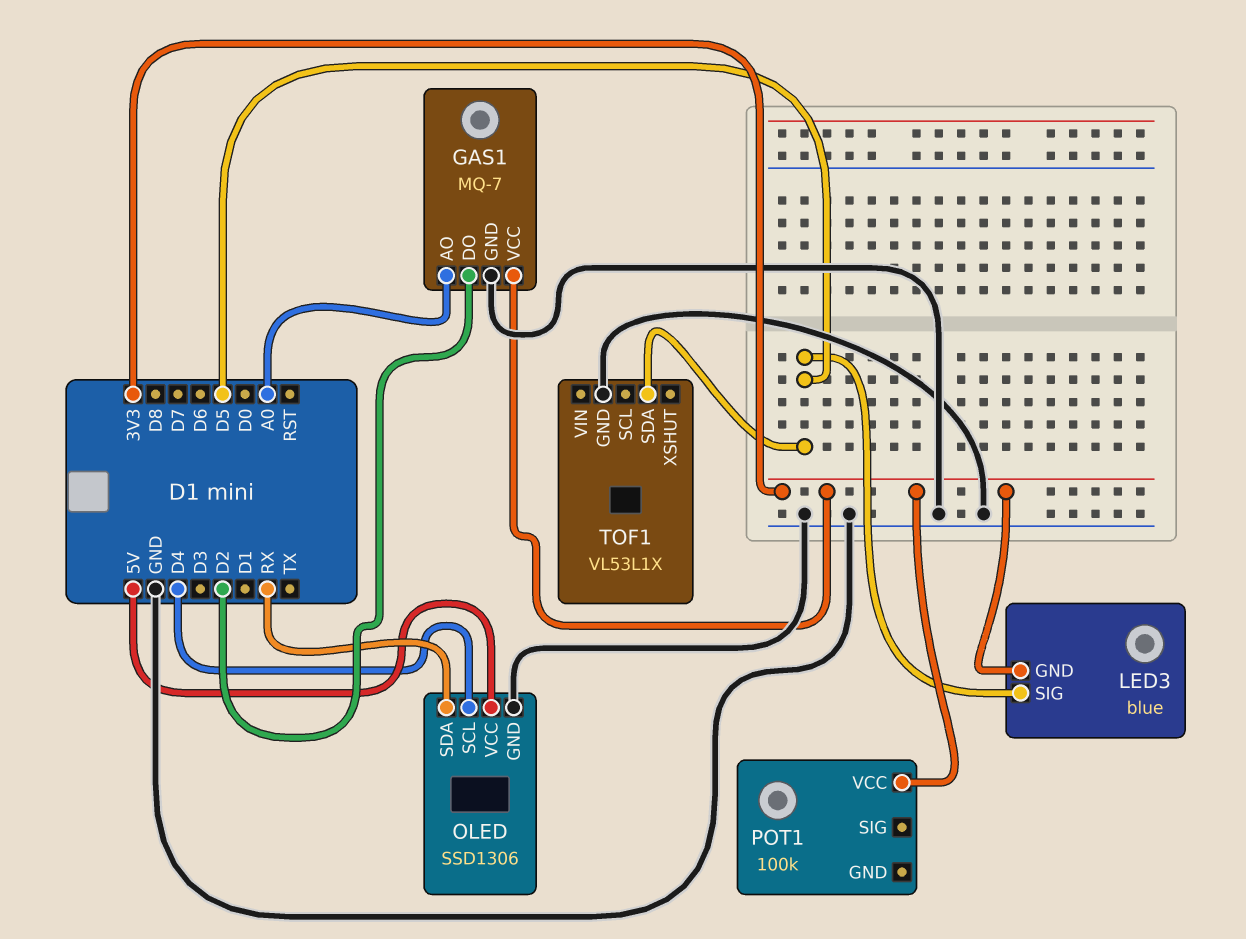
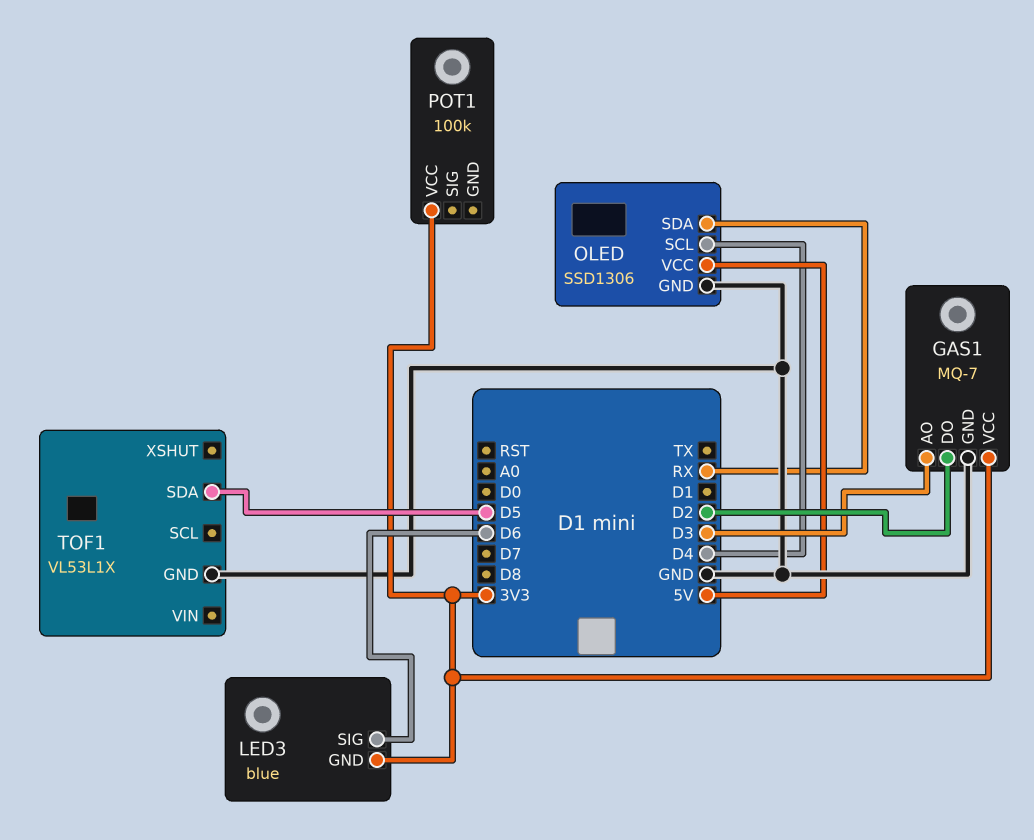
GAS1 pin AO: A0 -> D3
LED3 pin SIG: D5 -> D6

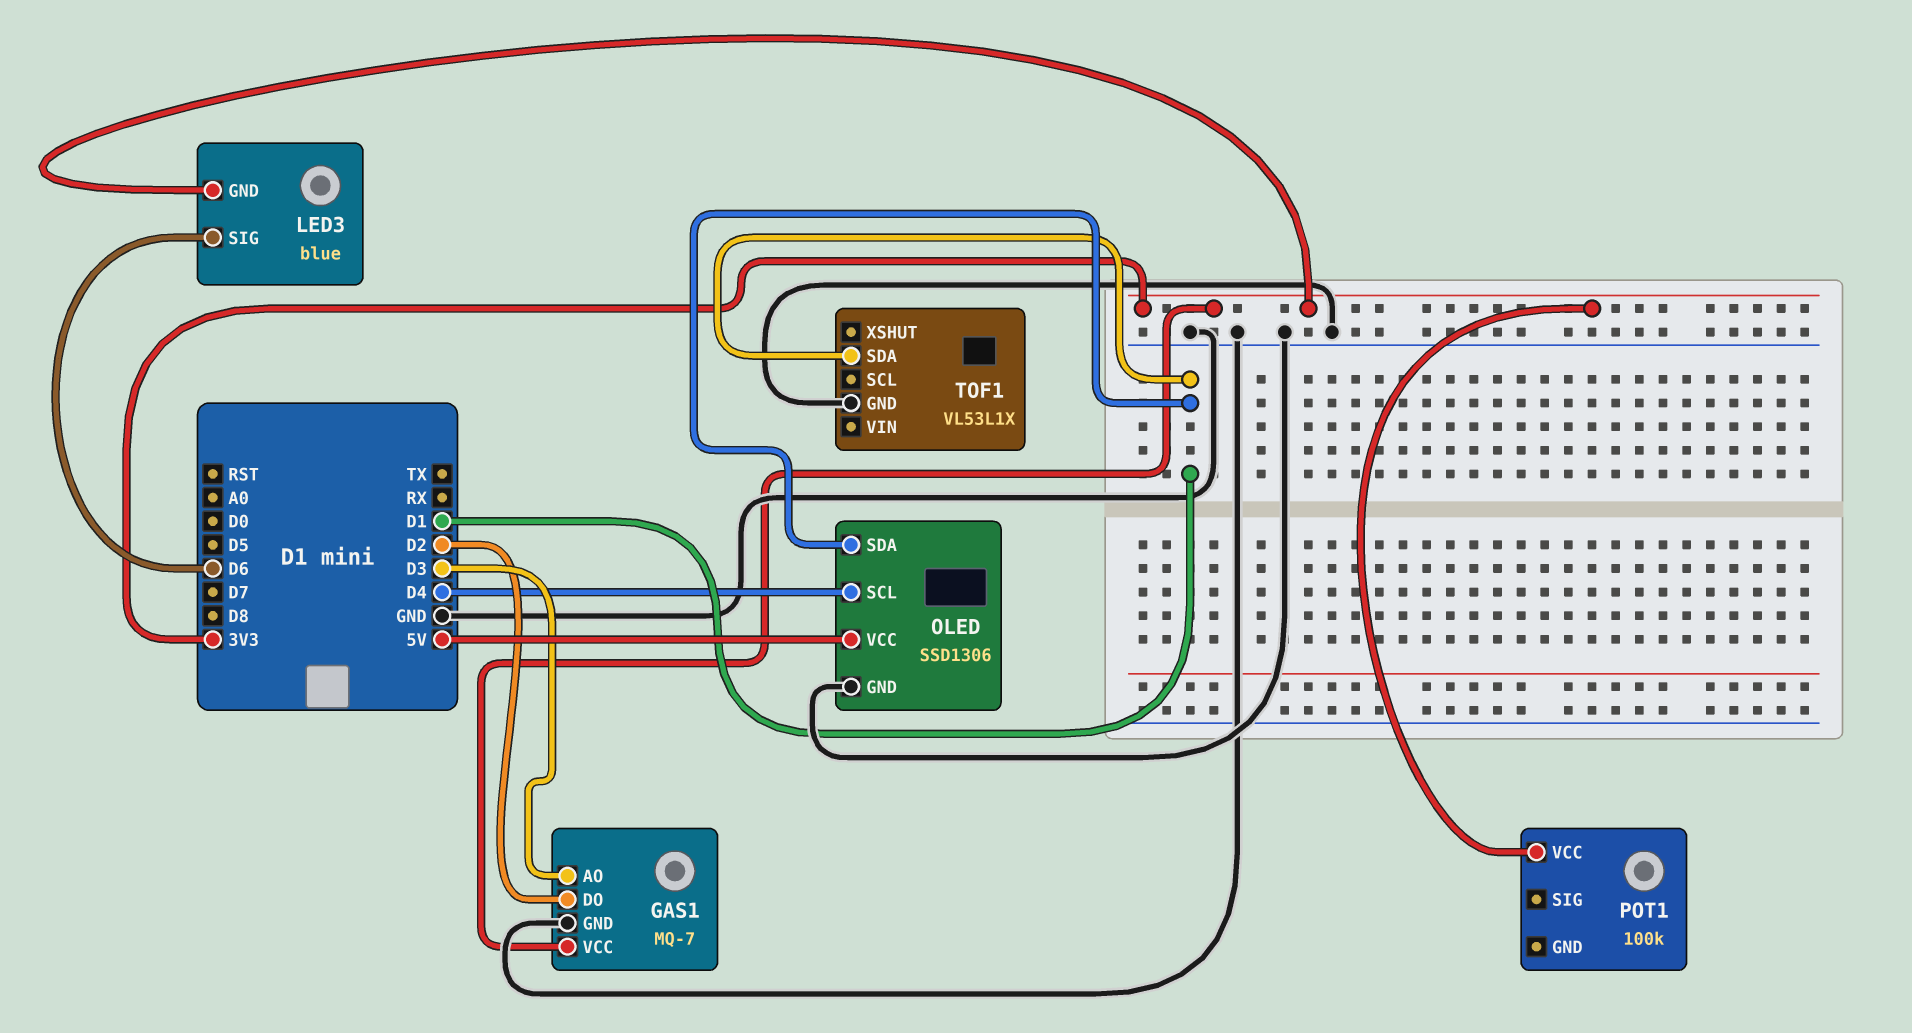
OLED pin SDA: RX -> D1
TOF1 pin SDA: D5 -> D1

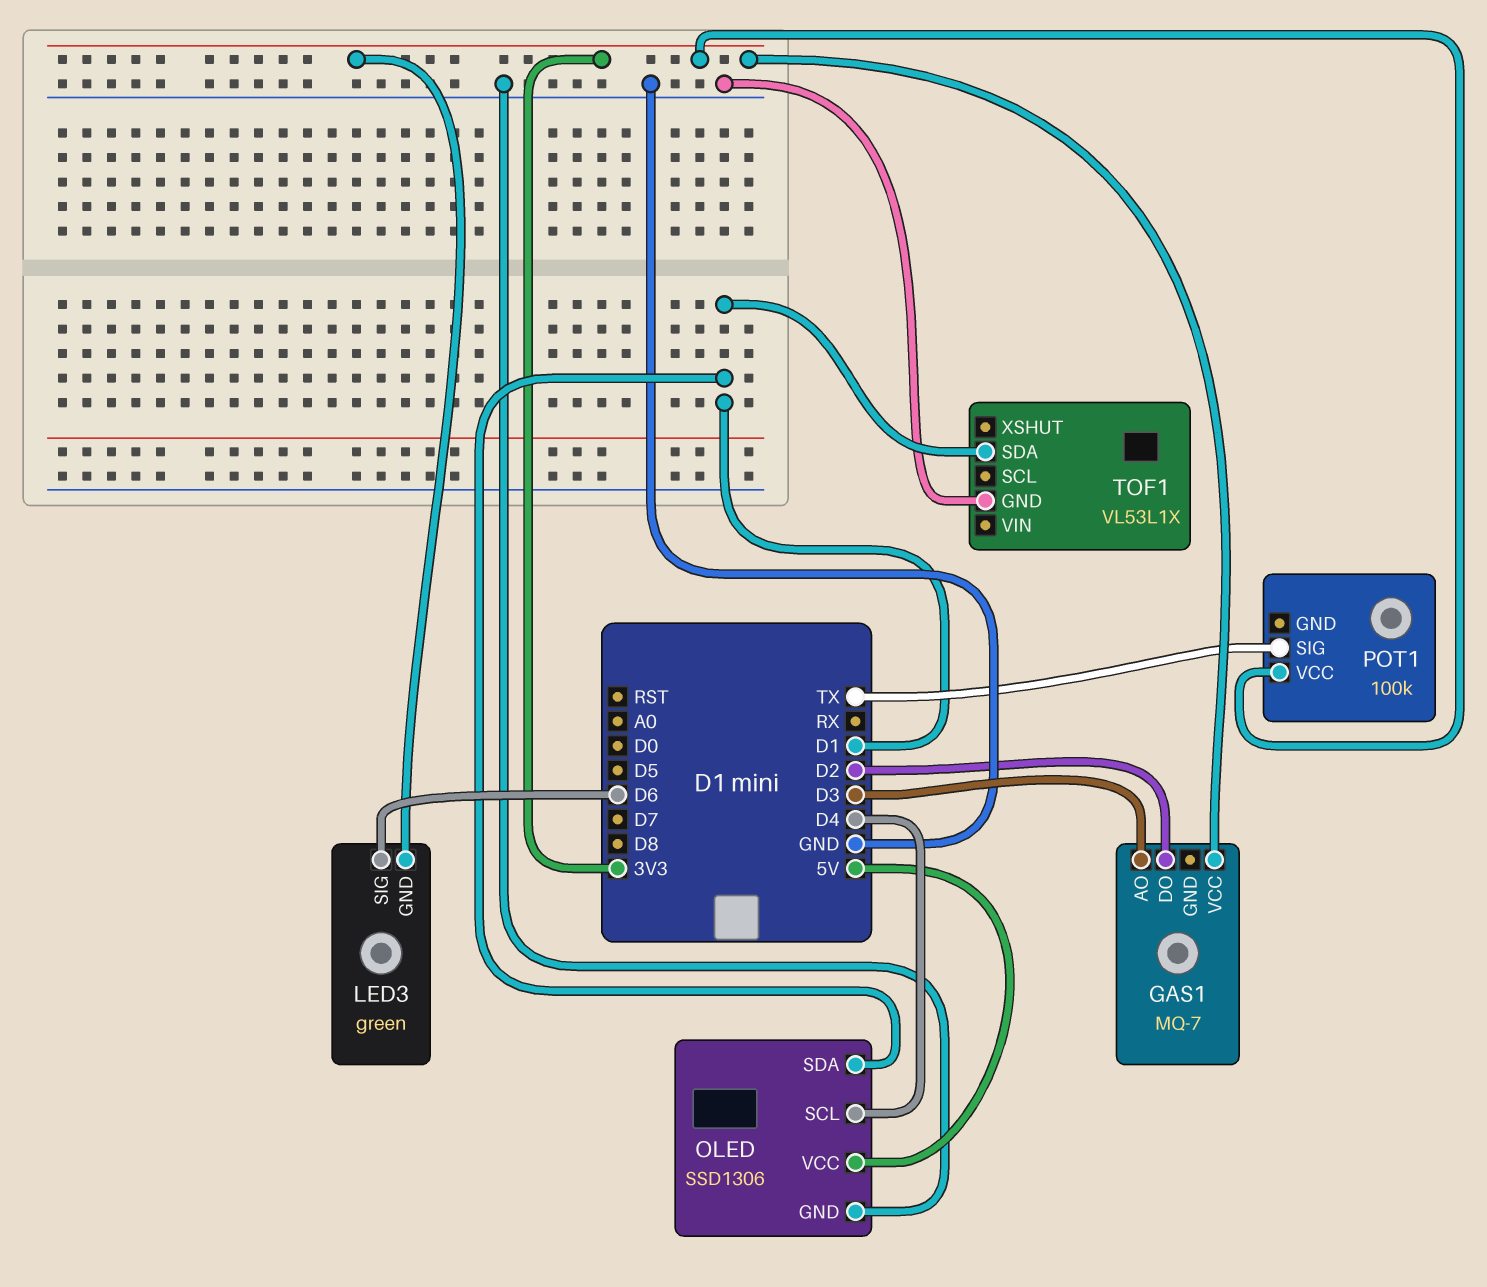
GAS1 pin GND: GND -> none
LED3: blue -> green
POT1 pin SIG: none -> TX

